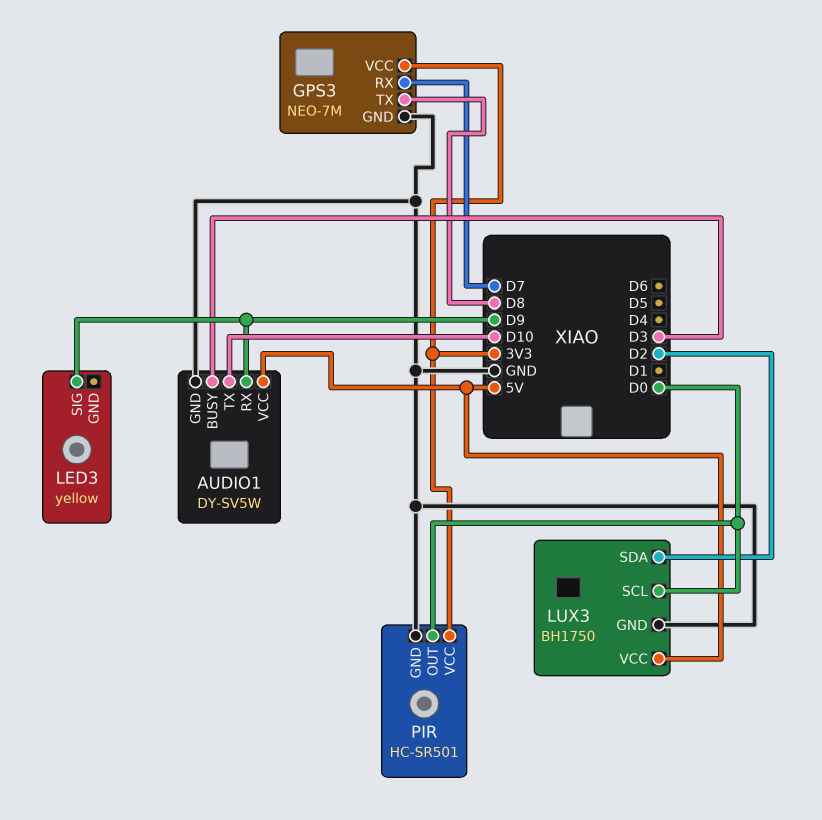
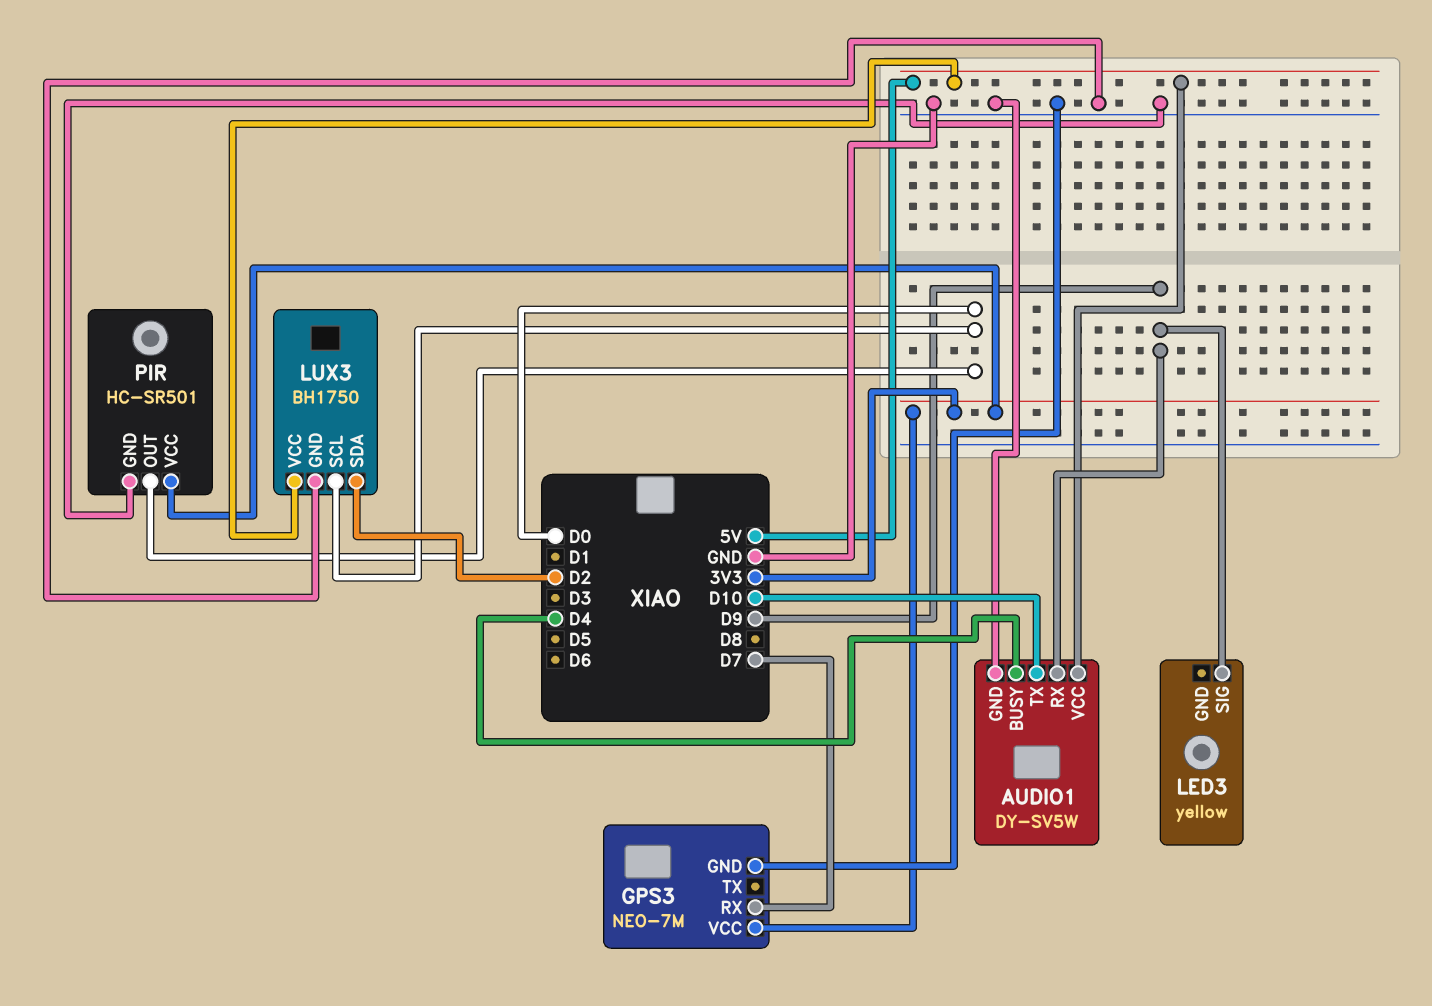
AUDIO1 pin BUSY: D3 -> D4
GPS3 pin TX: D8 -> none

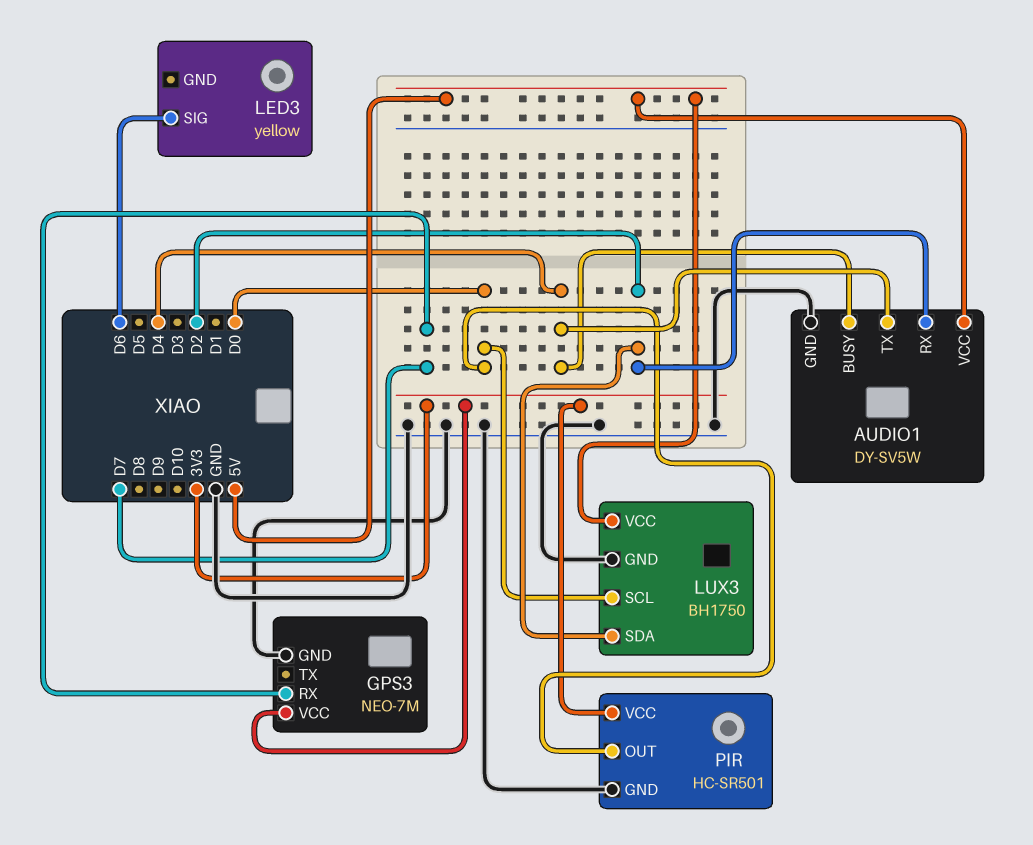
AUDIO1 pin RX: D9 -> D2
AUDIO1 pin TX: D10 -> D4
LED3 pin SIG: D9 -> D6

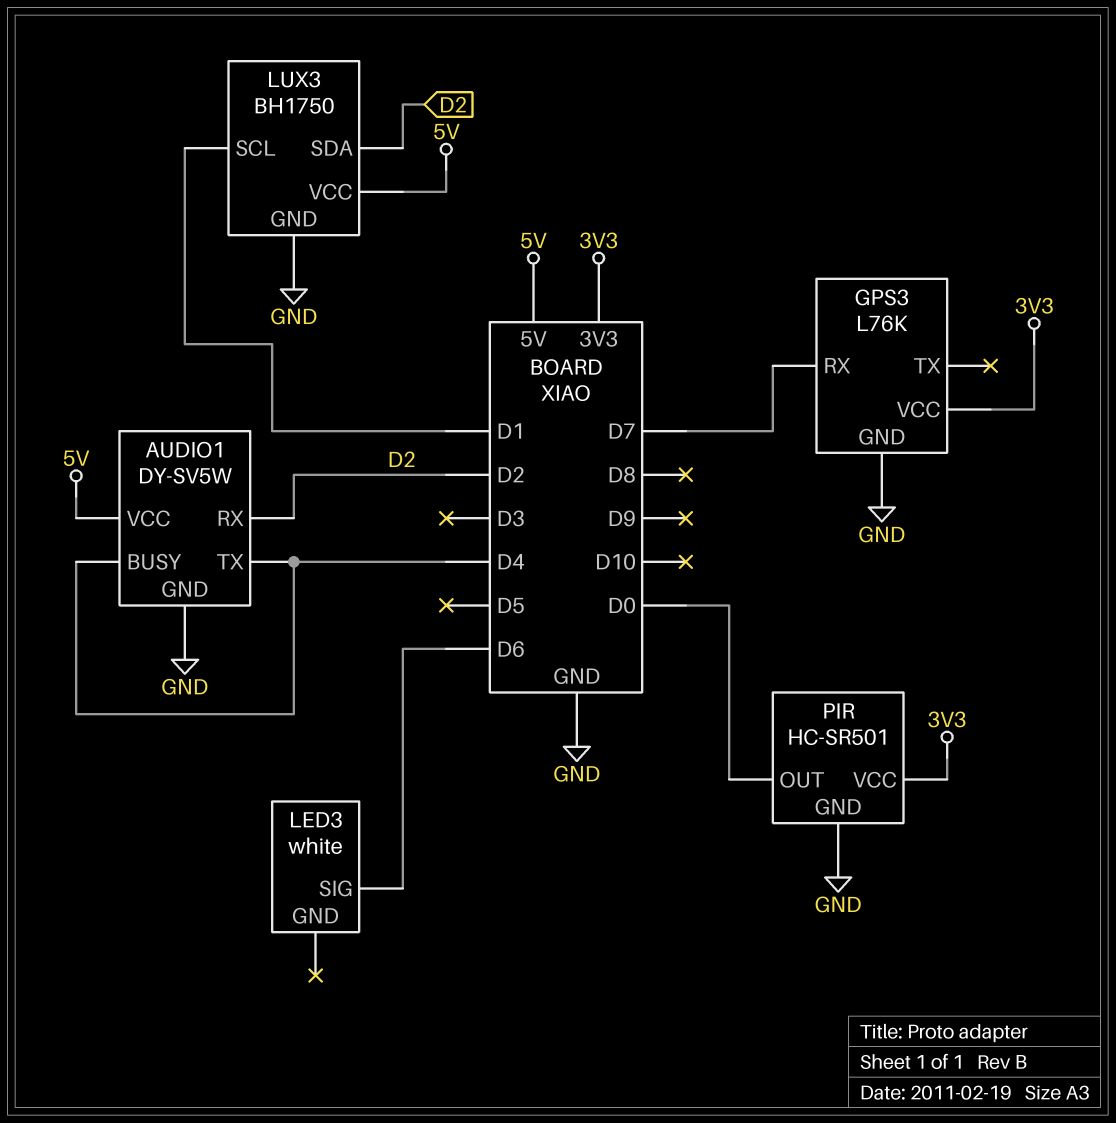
GPS3: NEO-7M -> L76K
LED3: yellow -> white
LUX3 pin SCL: D0 -> D1

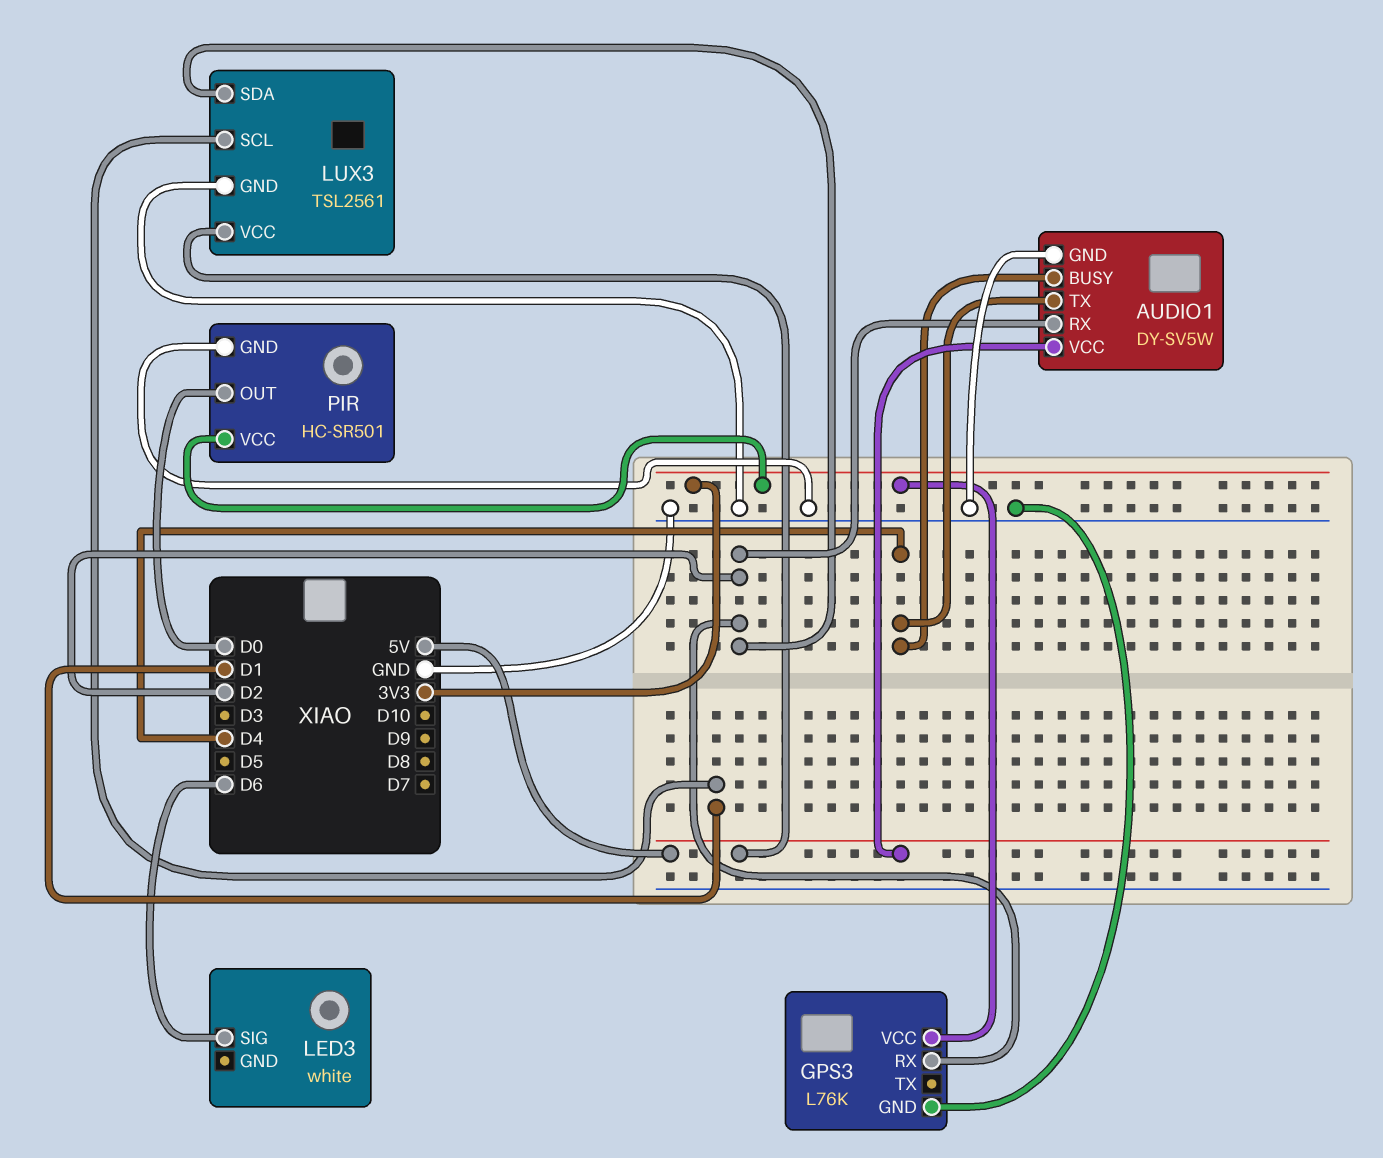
GPS3 pin RX: D7 -> D2
LUX3: BH1750 -> TSL2561

